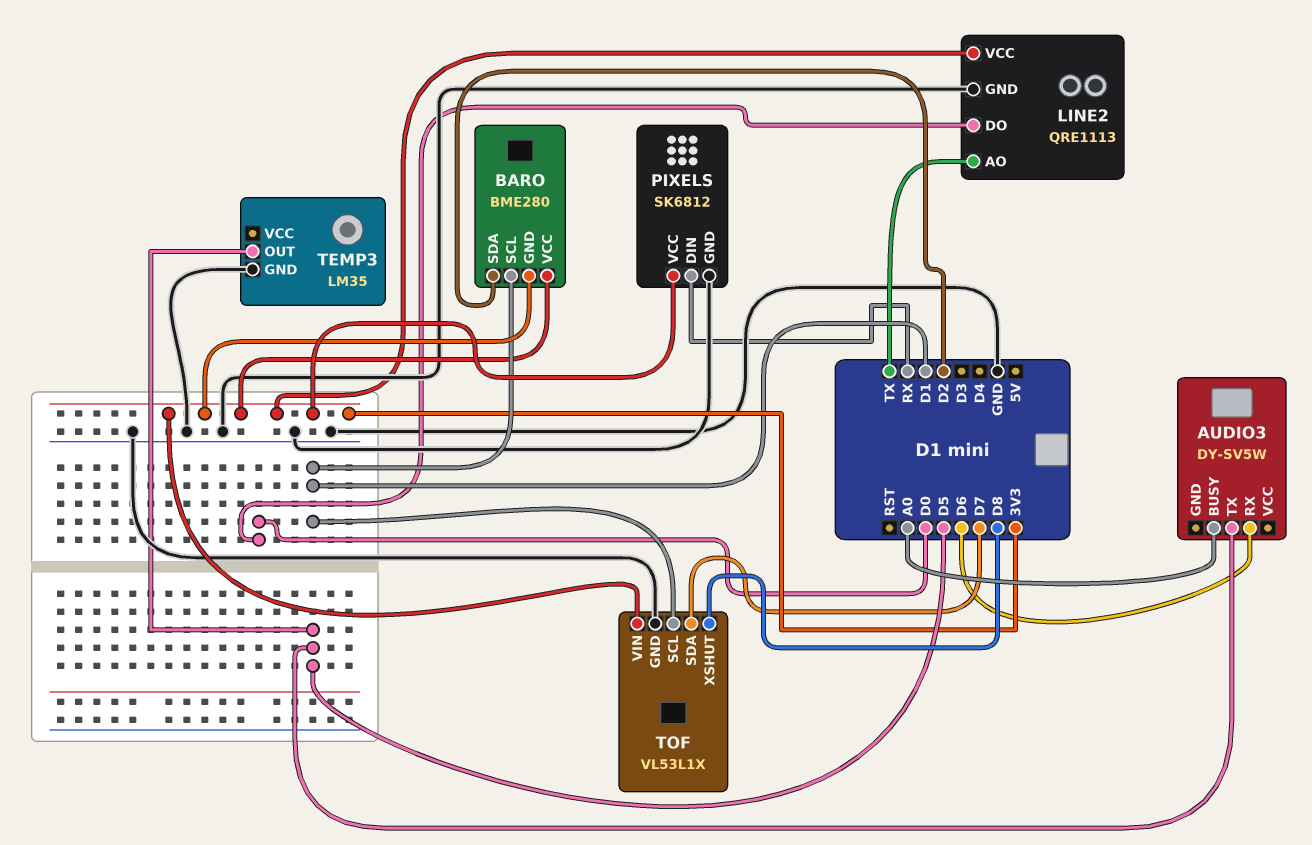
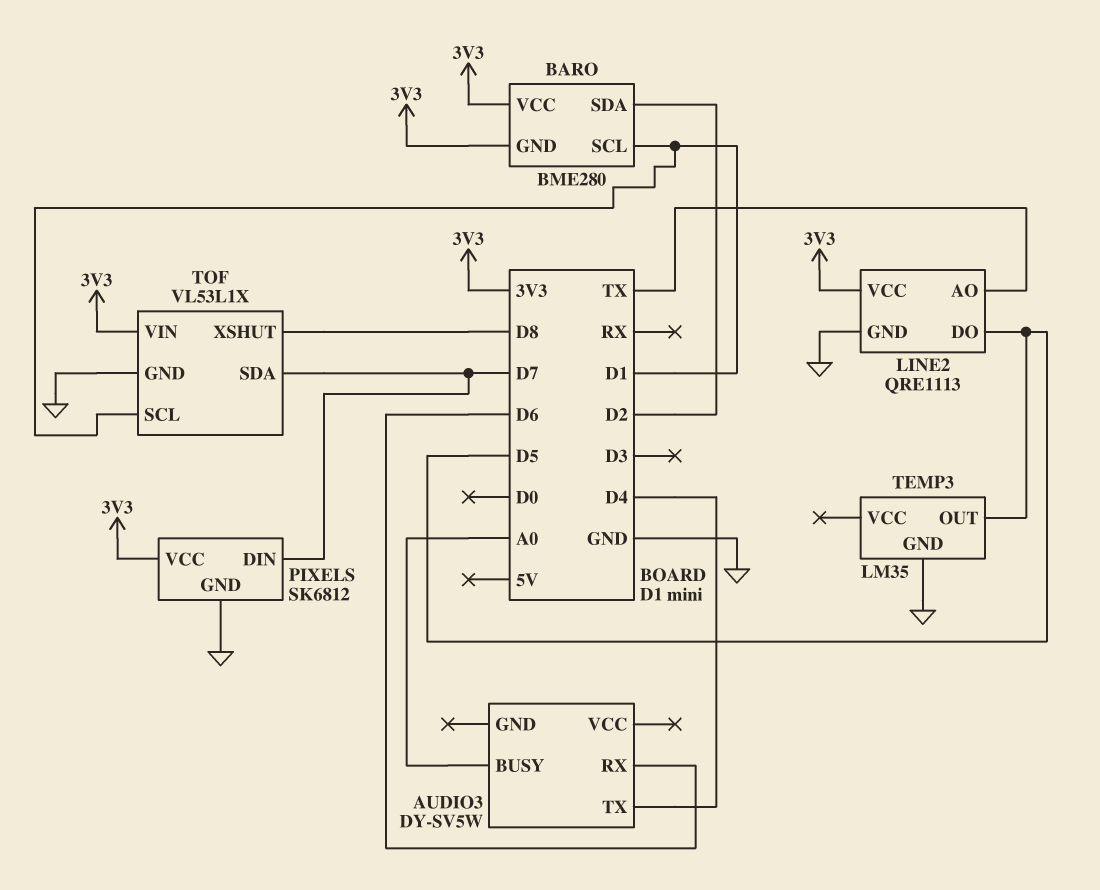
AUDIO3 pin TX: D5 -> D4
LINE2 pin DO: D0 -> D5
PIXELS pin DIN: RX -> D7

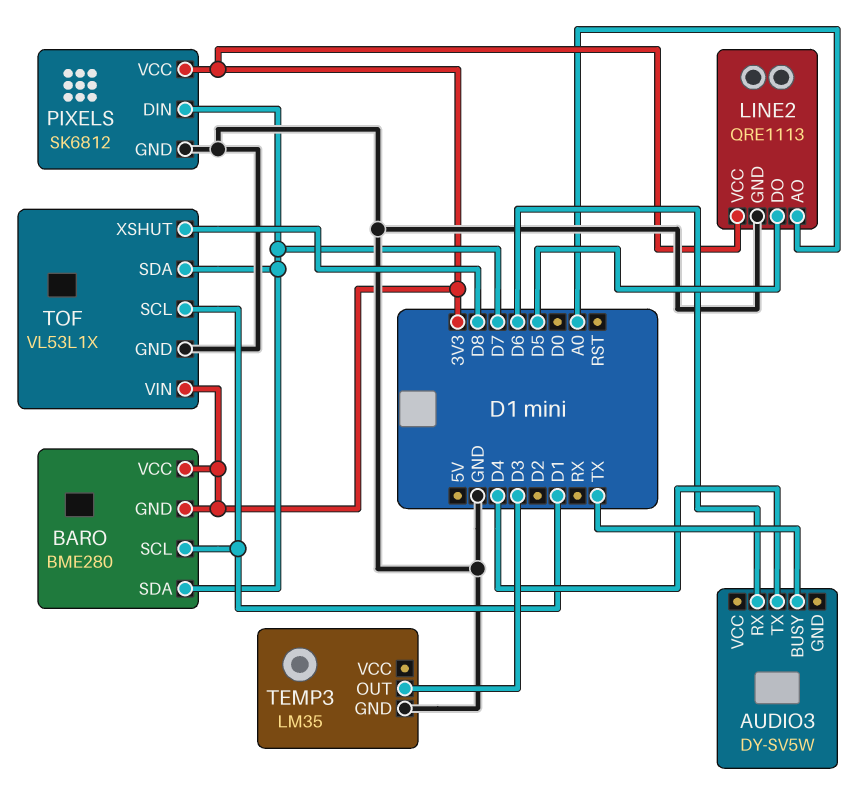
AUDIO3 pin BUSY: A0 -> TX
BARO pin SDA: D2 -> D7
LINE2 pin AO: TX -> A0
TEMP3 pin OUT: D5 -> D3

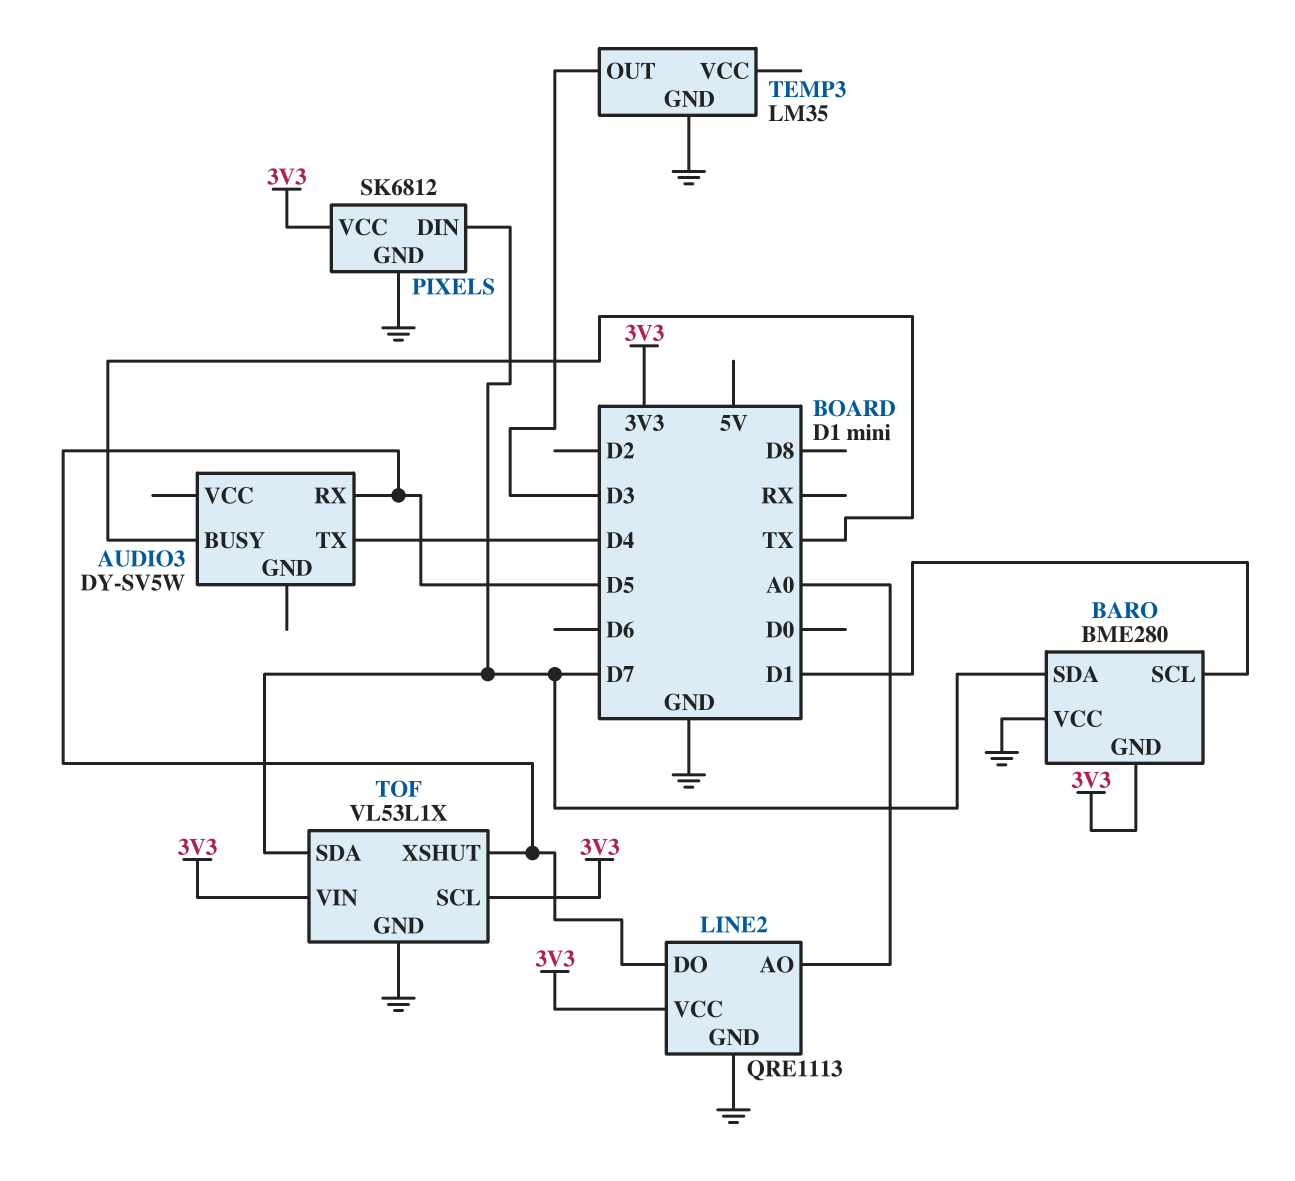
AUDIO3 pin RX: D6 -> D5
BARO pin VCC: 3V3 -> GND
TOF pin SCL: D1 -> 3V3
TOF pin XSHUT: D8 -> D5

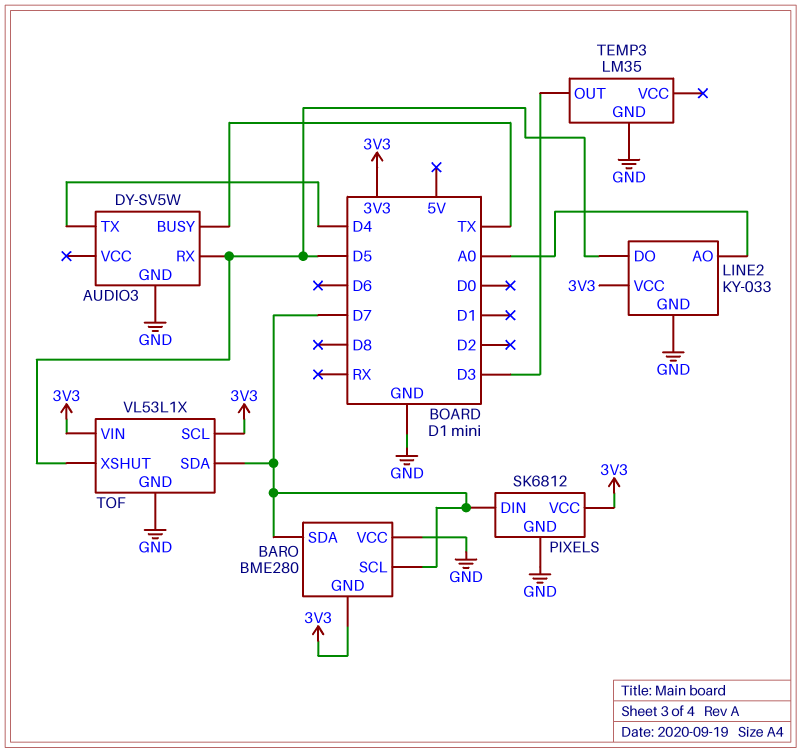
AUDIO3 pin GND: none -> GND
BARO pin SCL: D1 -> D7
LINE2: QRE1113 -> KY-033

